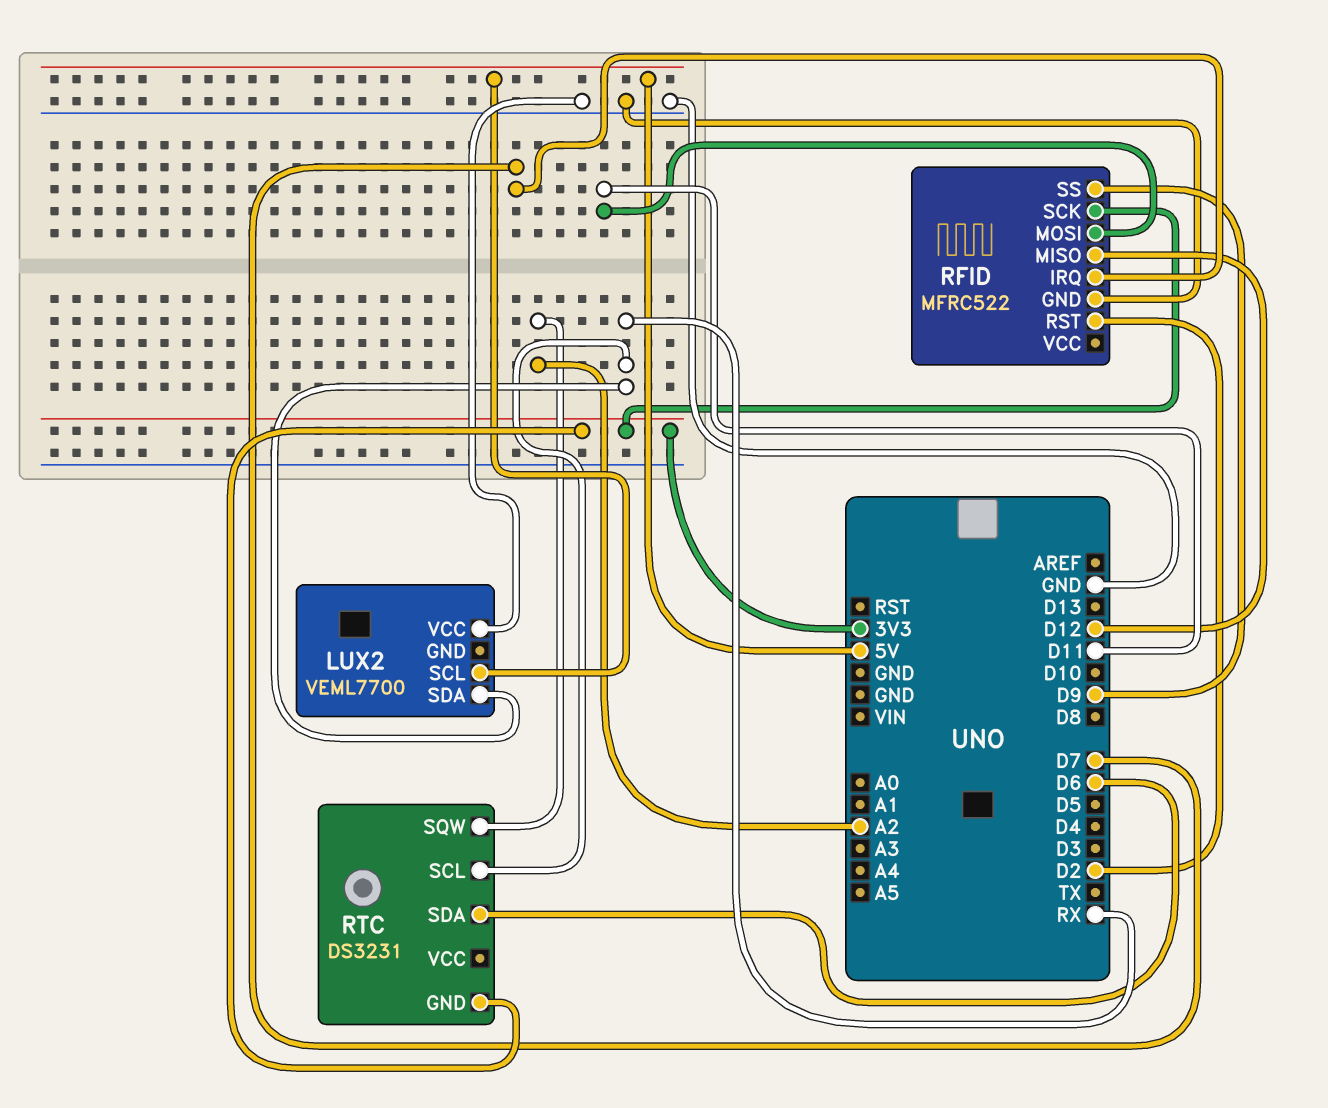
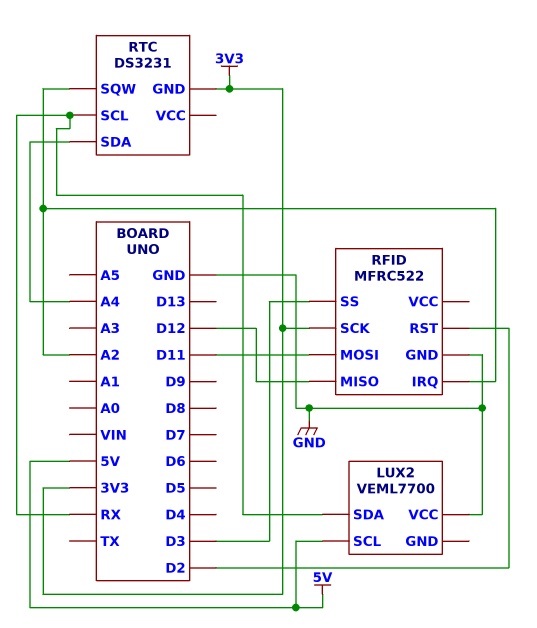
RFID pin IRQ: D7 -> A2
RFID pin SS: D9 -> D3
RTC pin SDA: D6 -> A4

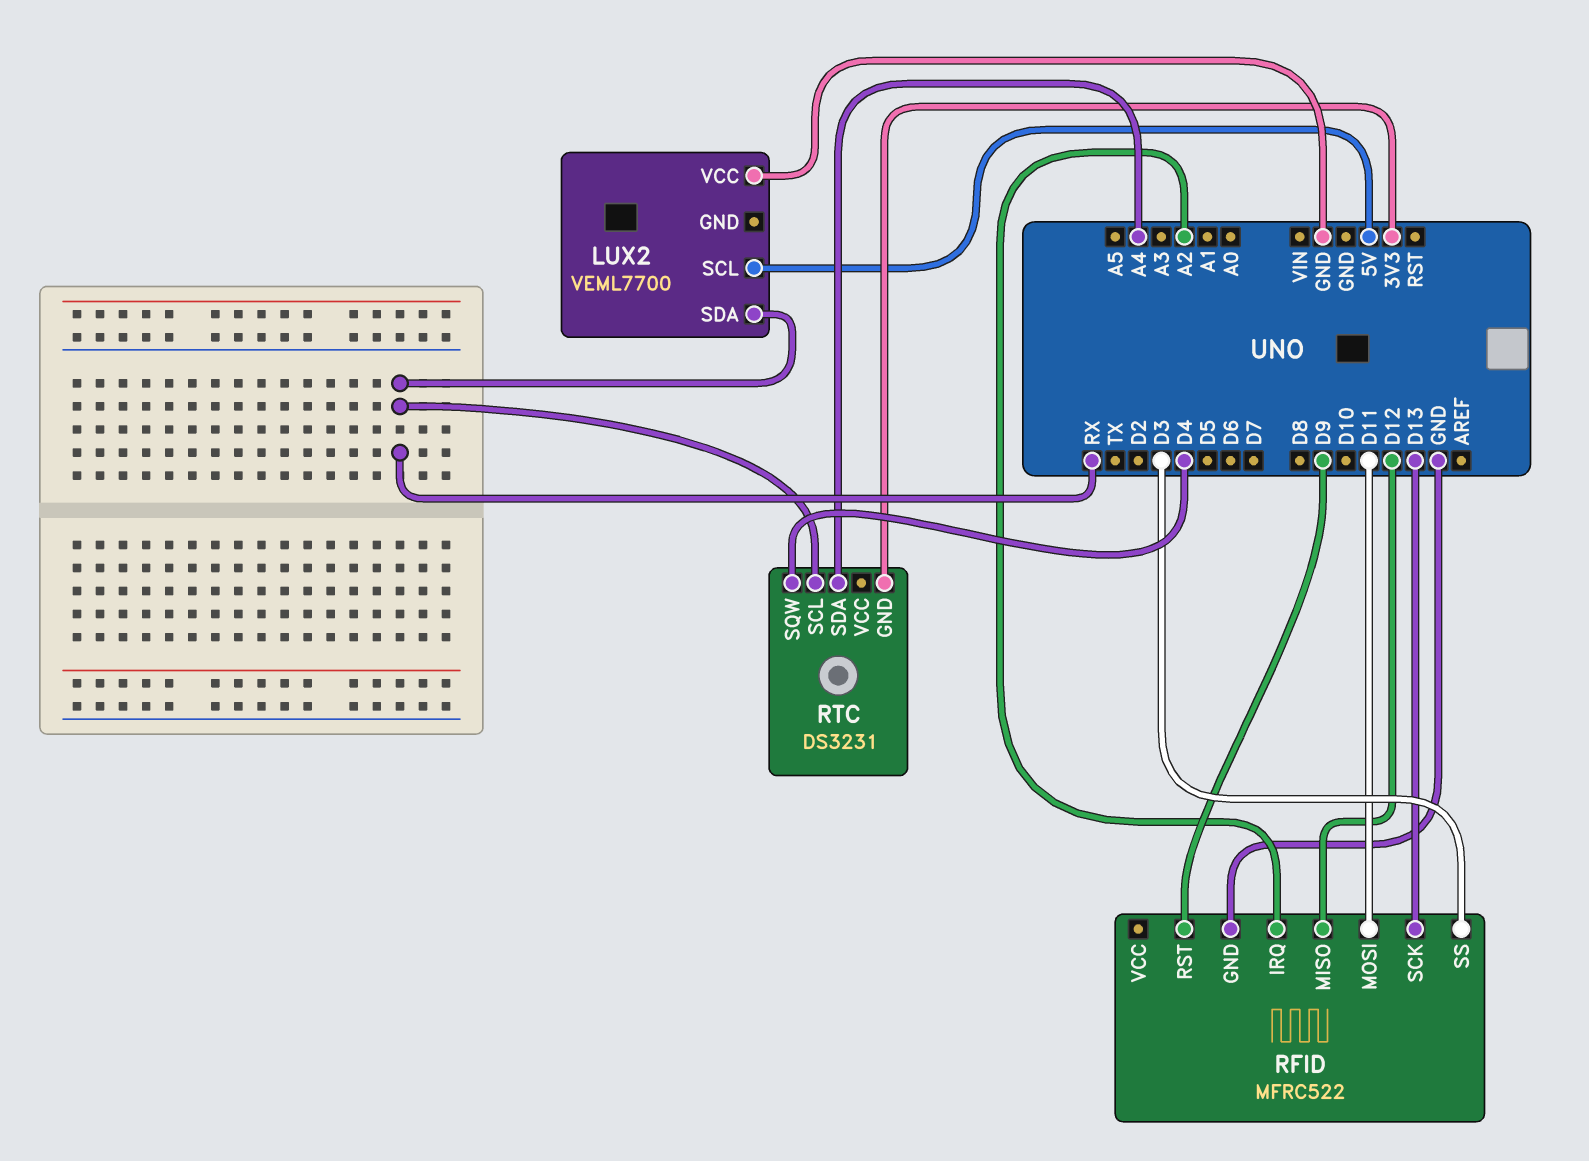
RFID pin RST: D2 -> D9
RFID pin SCK: 3V3 -> D13
RTC pin SQW: A2 -> D4

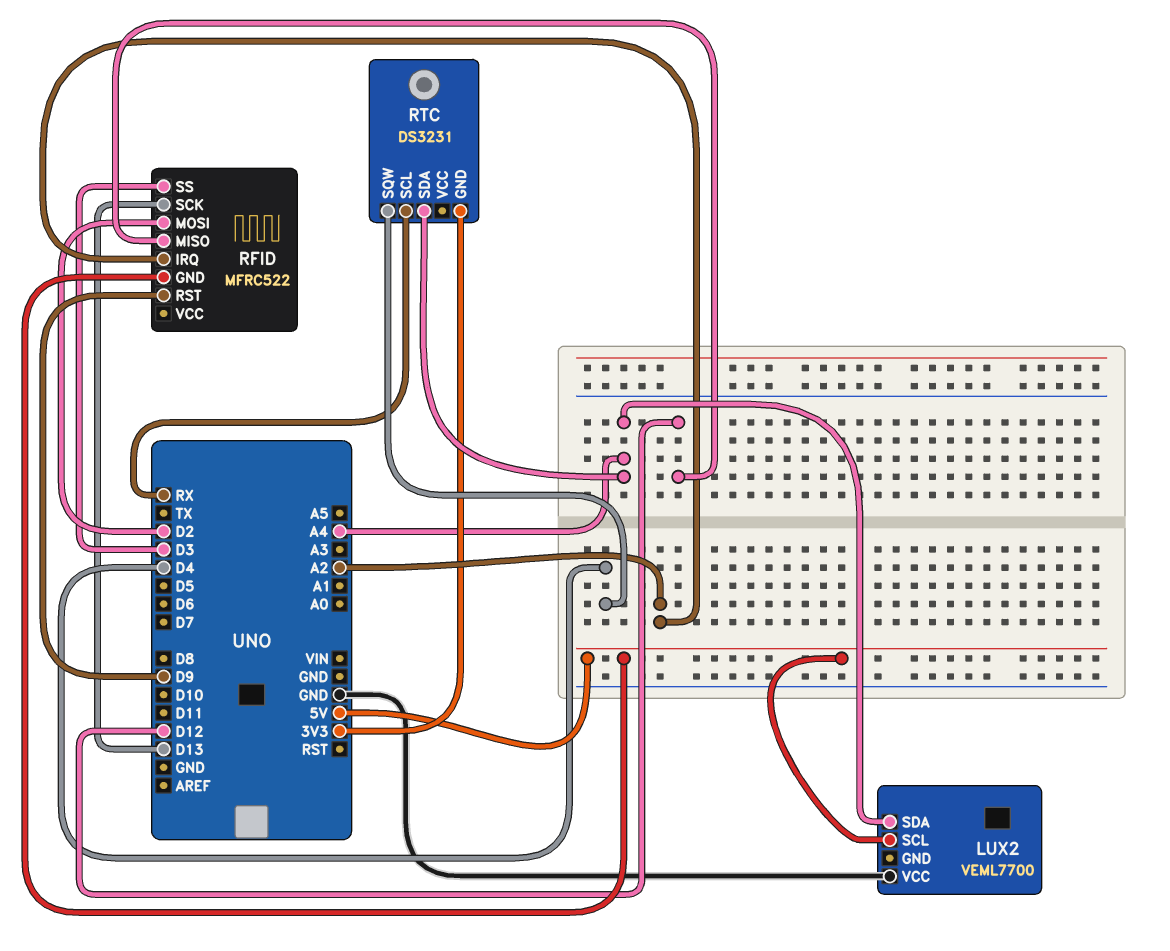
LUX2 pin SDA: RX -> A4
RFID pin GND: GND -> 5V
RFID pin MOSI: D11 -> D2

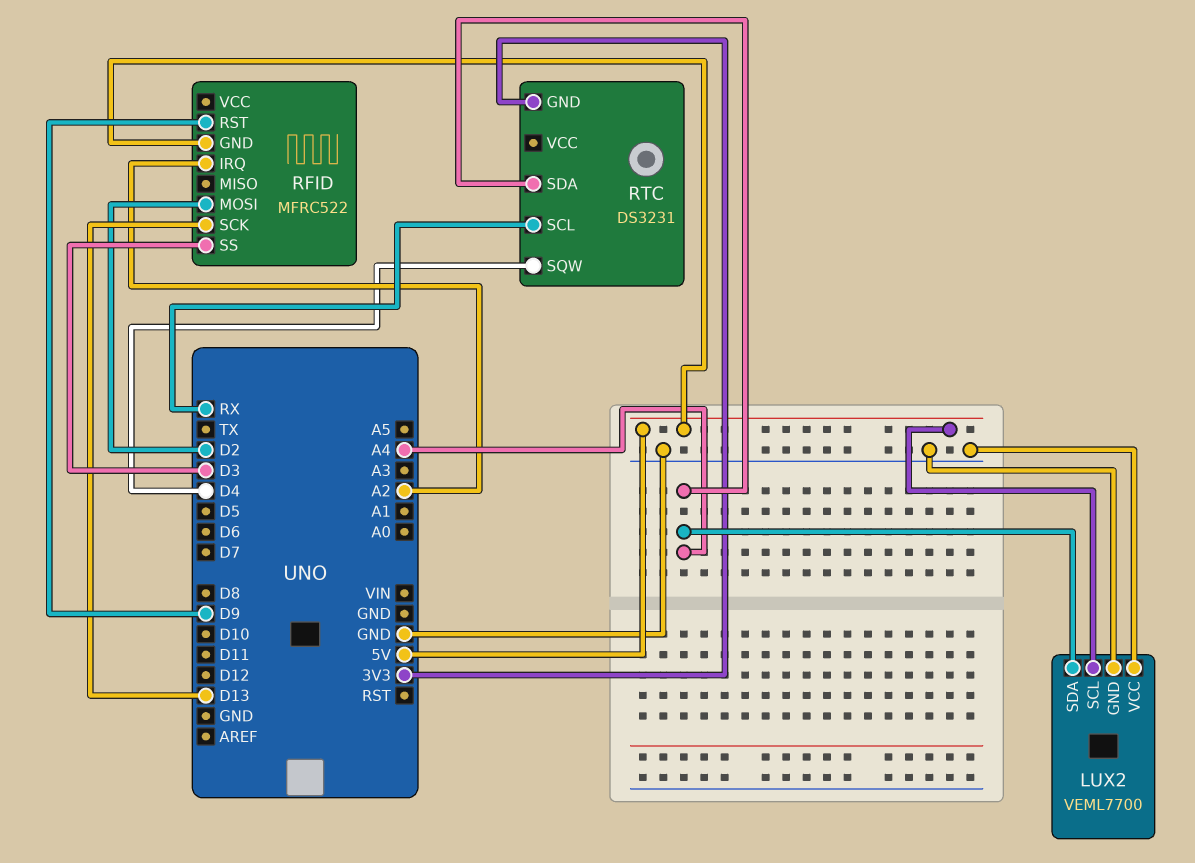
LUX2 pin GND: none -> GND
RFID pin MISO: D12 -> none

